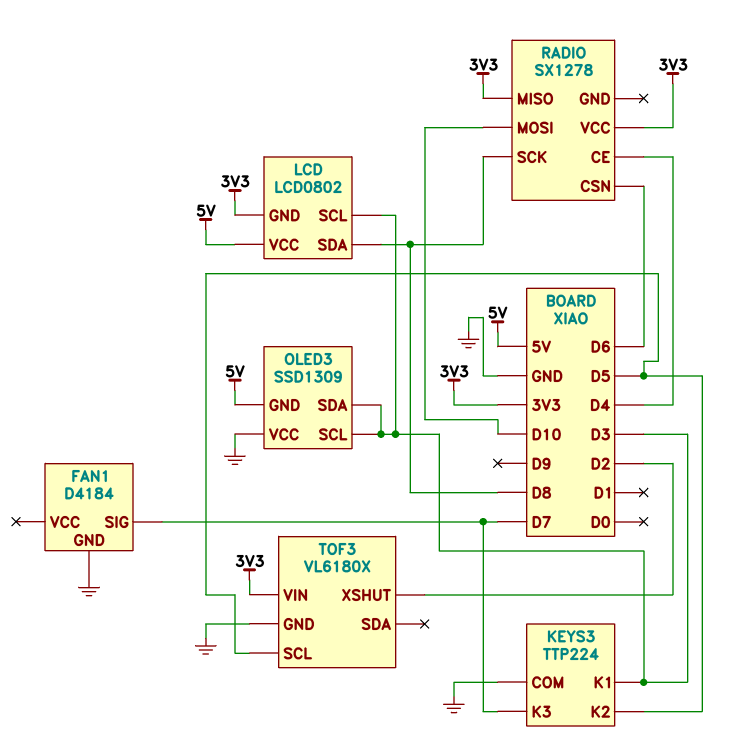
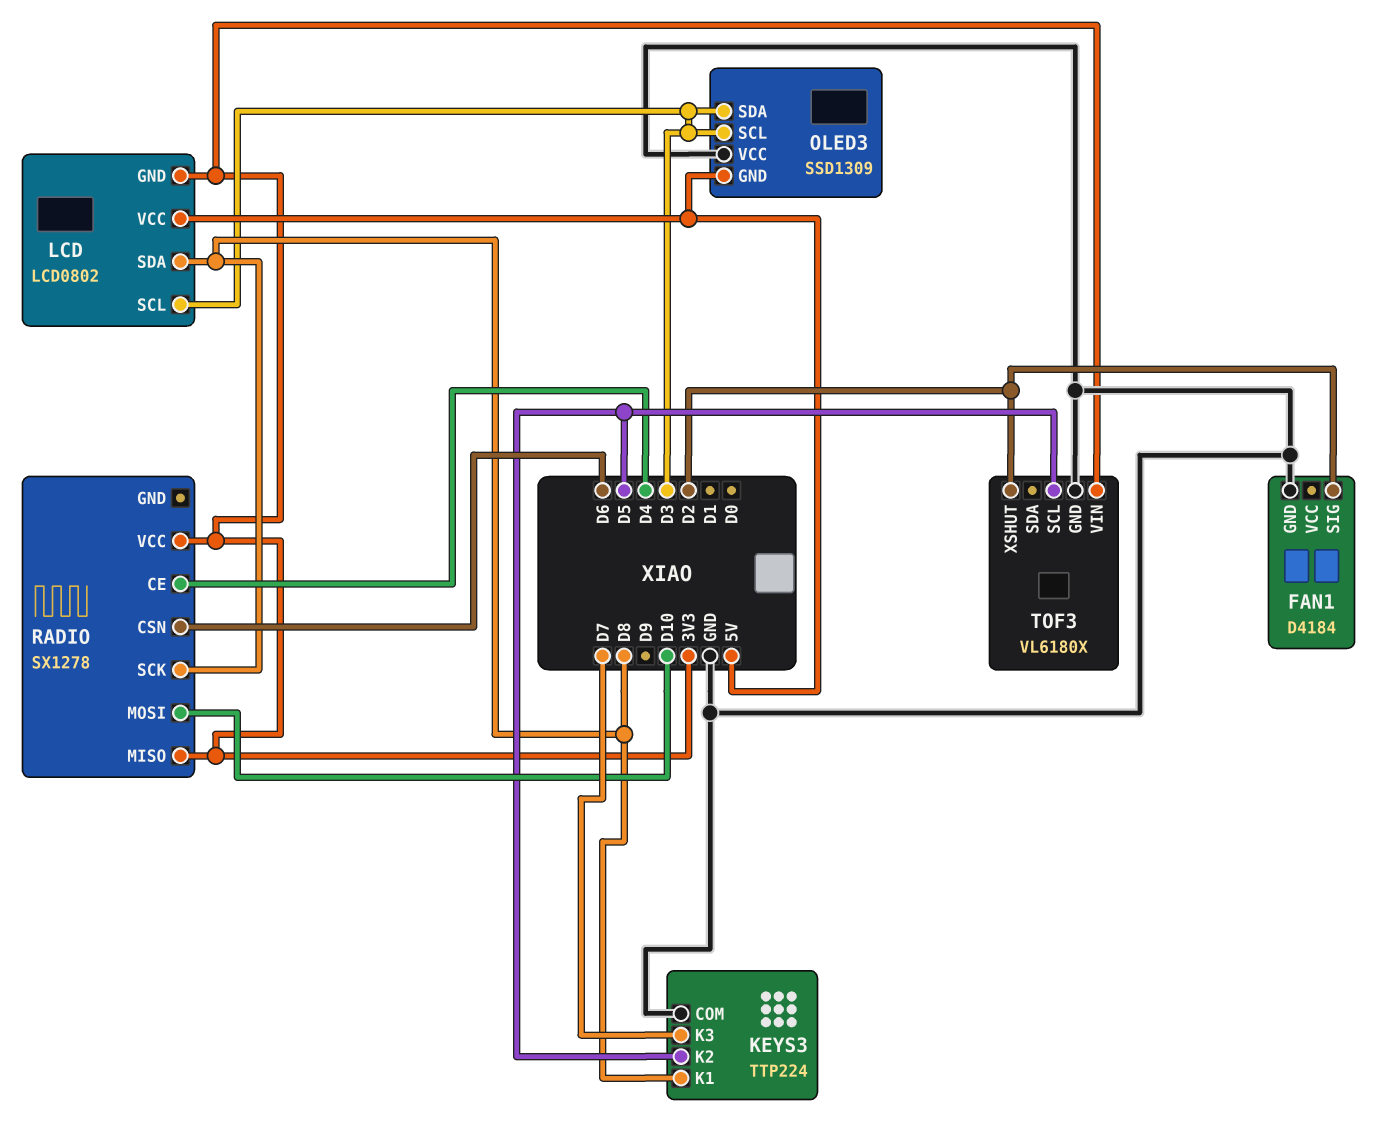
FAN1 pin SIG: D7 -> D2
KEYS3 pin K1: D3 -> D8

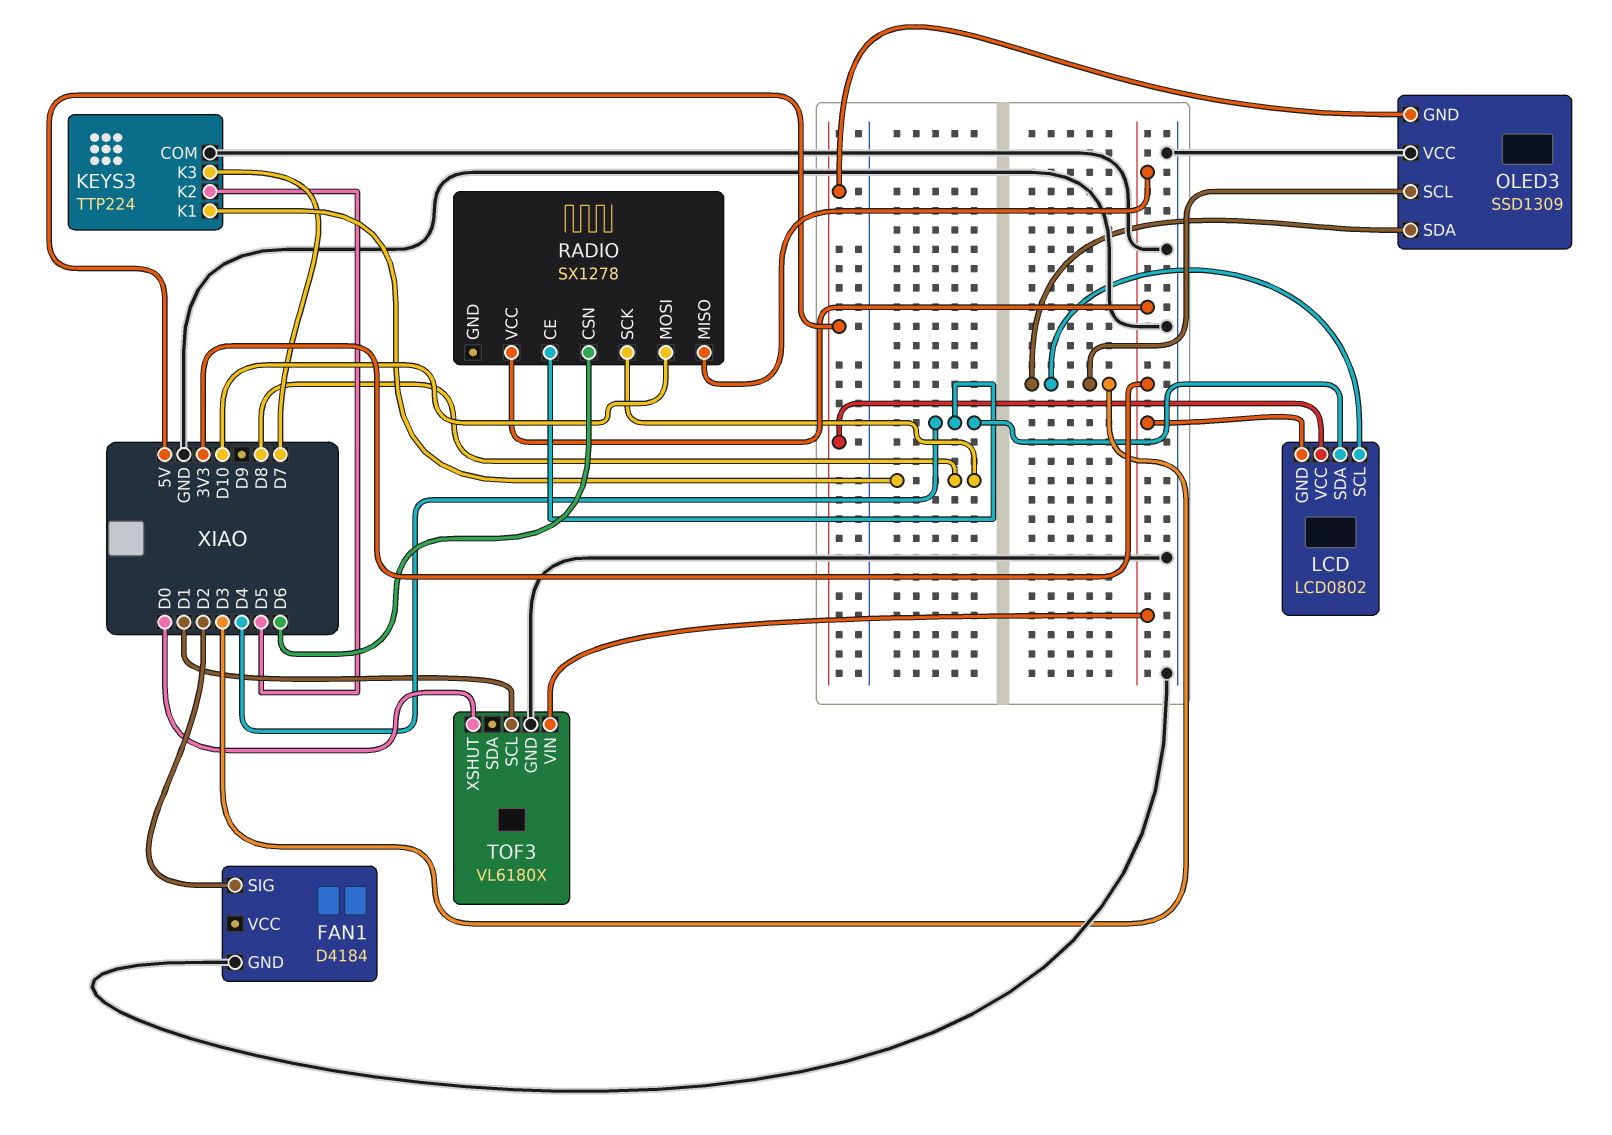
LCD pin SDA: D8 -> D4
TOF3 pin SCL: D5 -> D1
TOF3 pin XSHUT: D2 -> D0

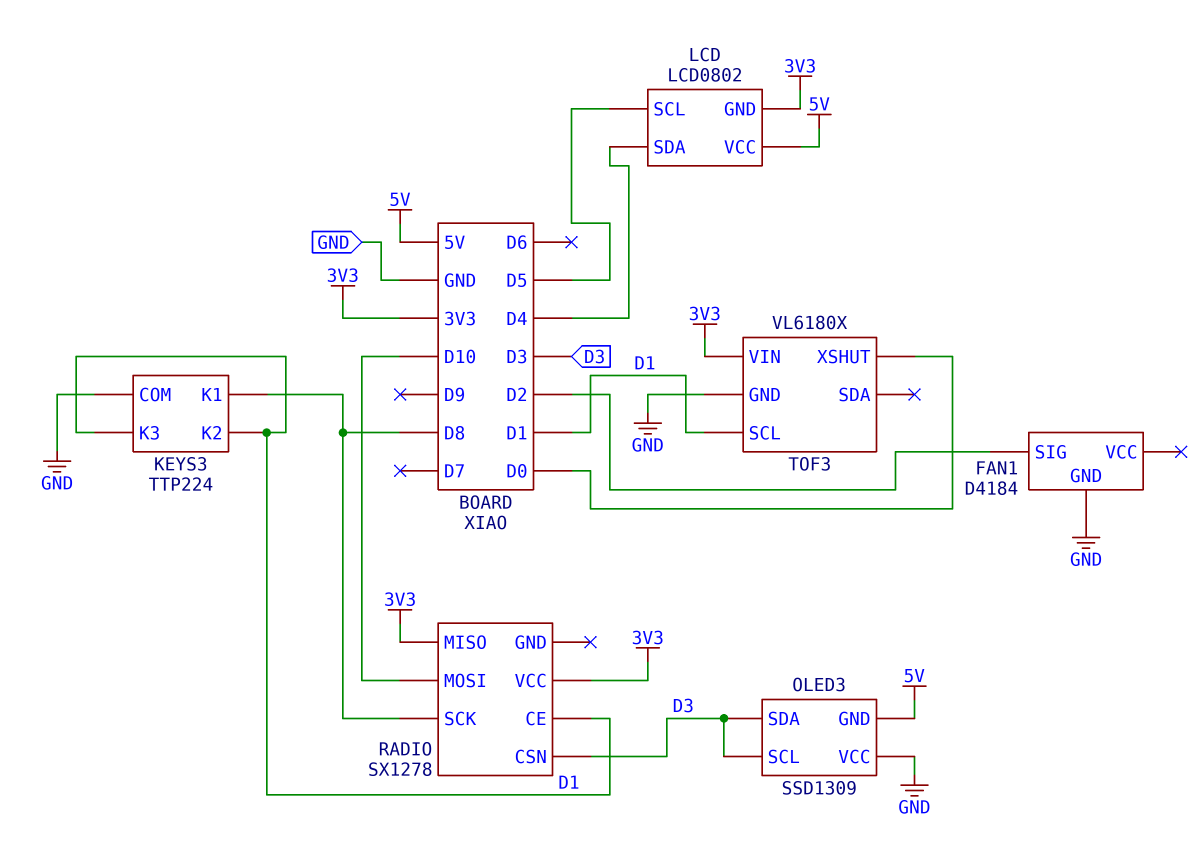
KEYS3 pin K2: D5 -> D1
KEYS3 pin K3: D7 -> D1
LCD pin SCL: D3 -> D5
RADIO pin CE: D4 -> D1
RADIO pin CSN: D6 -> D3

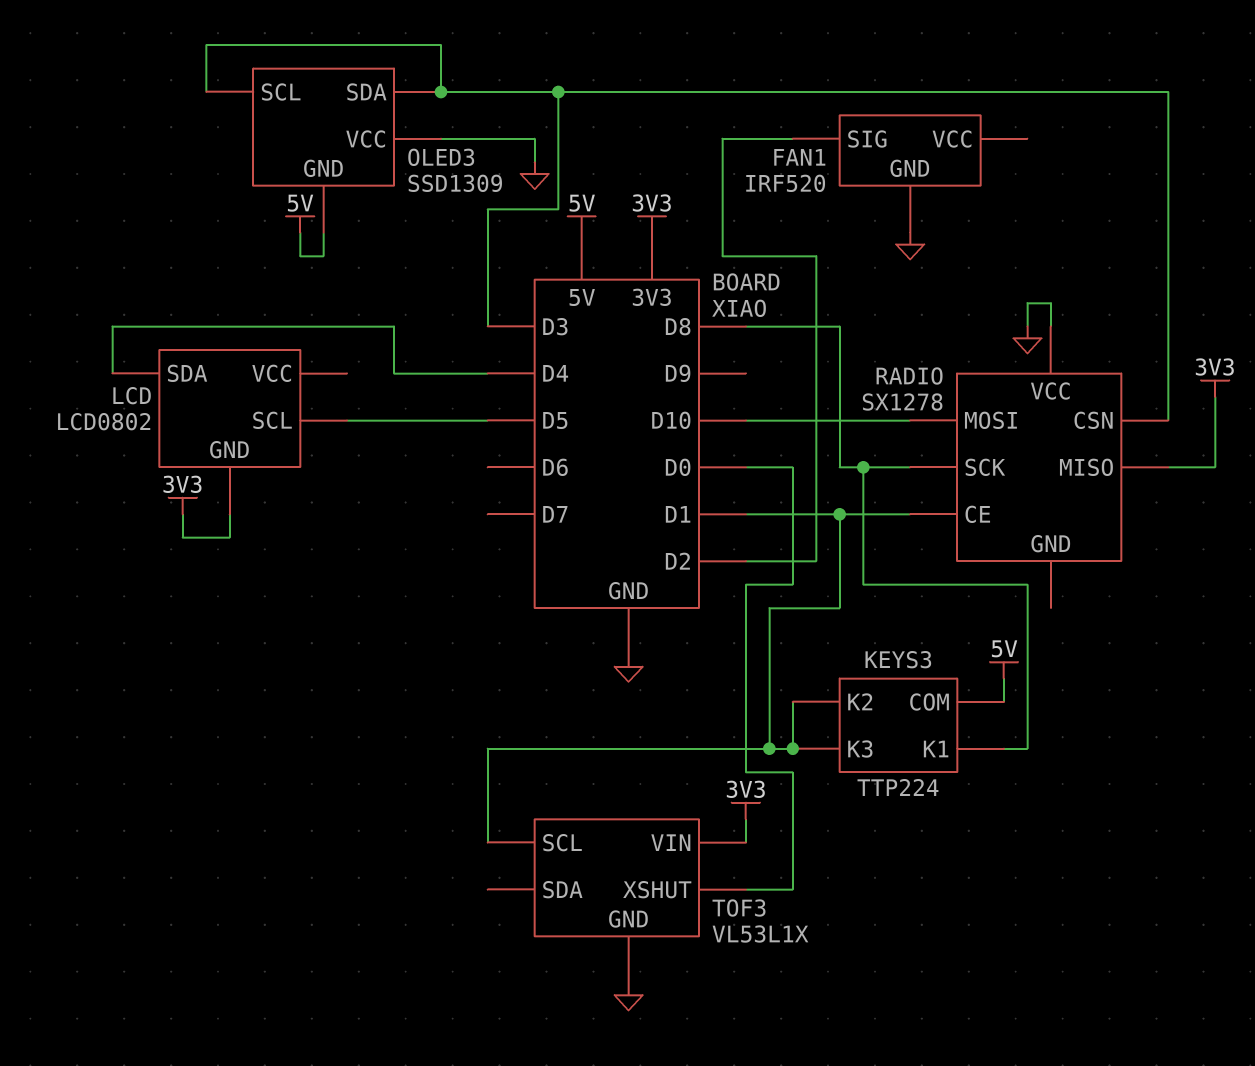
FAN1: D4184 -> IRF520
KEYS3 pin COM: GND -> 5V
LCD pin VCC: 5V -> none
RADIO pin VCC: 3V3 -> GND
TOF3: VL6180X -> VL53L1X

